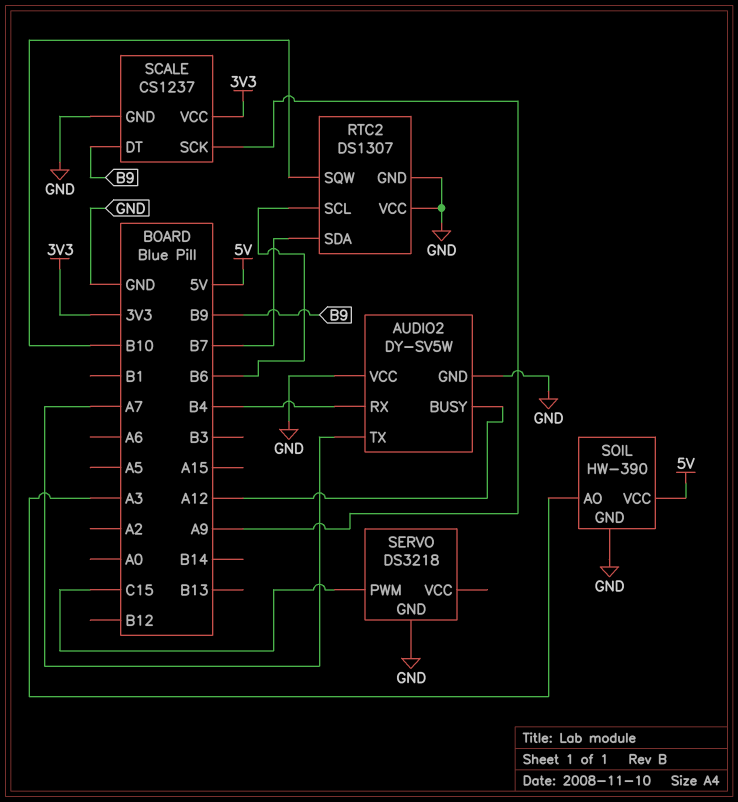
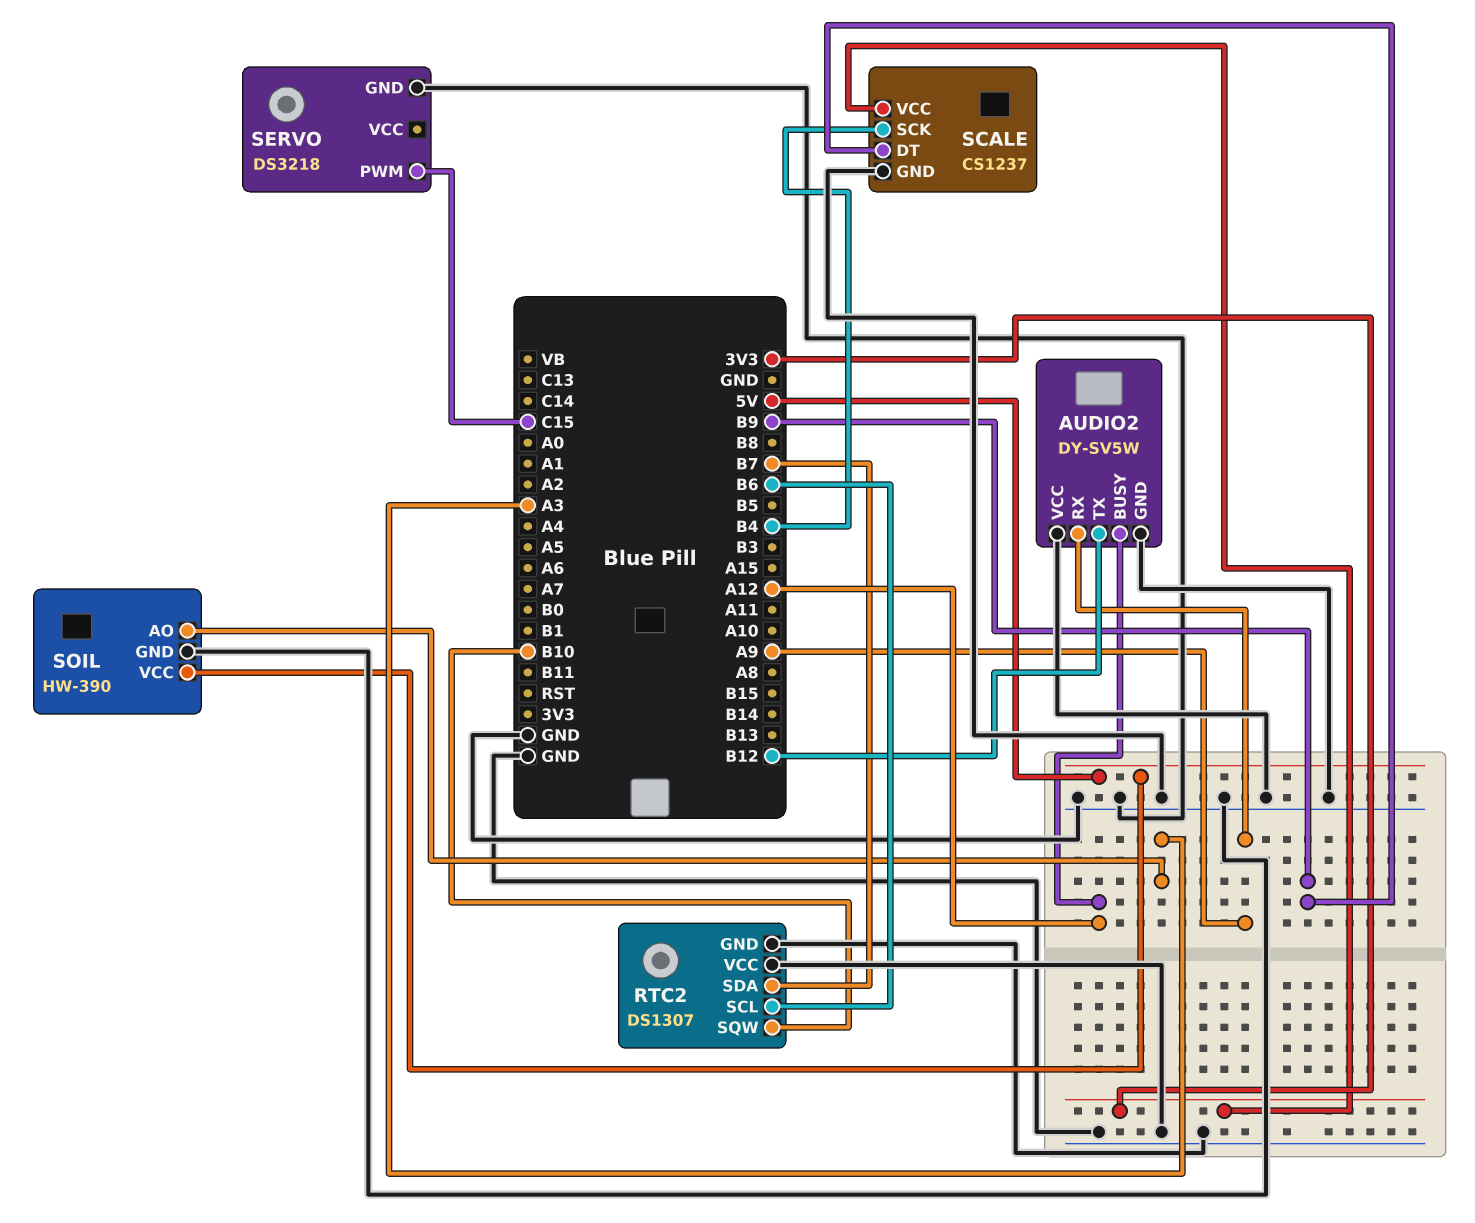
AUDIO2 pin RX: B4 -> A9
AUDIO2 pin TX: A7 -> B12
SCALE pin SCK: A9 -> B4

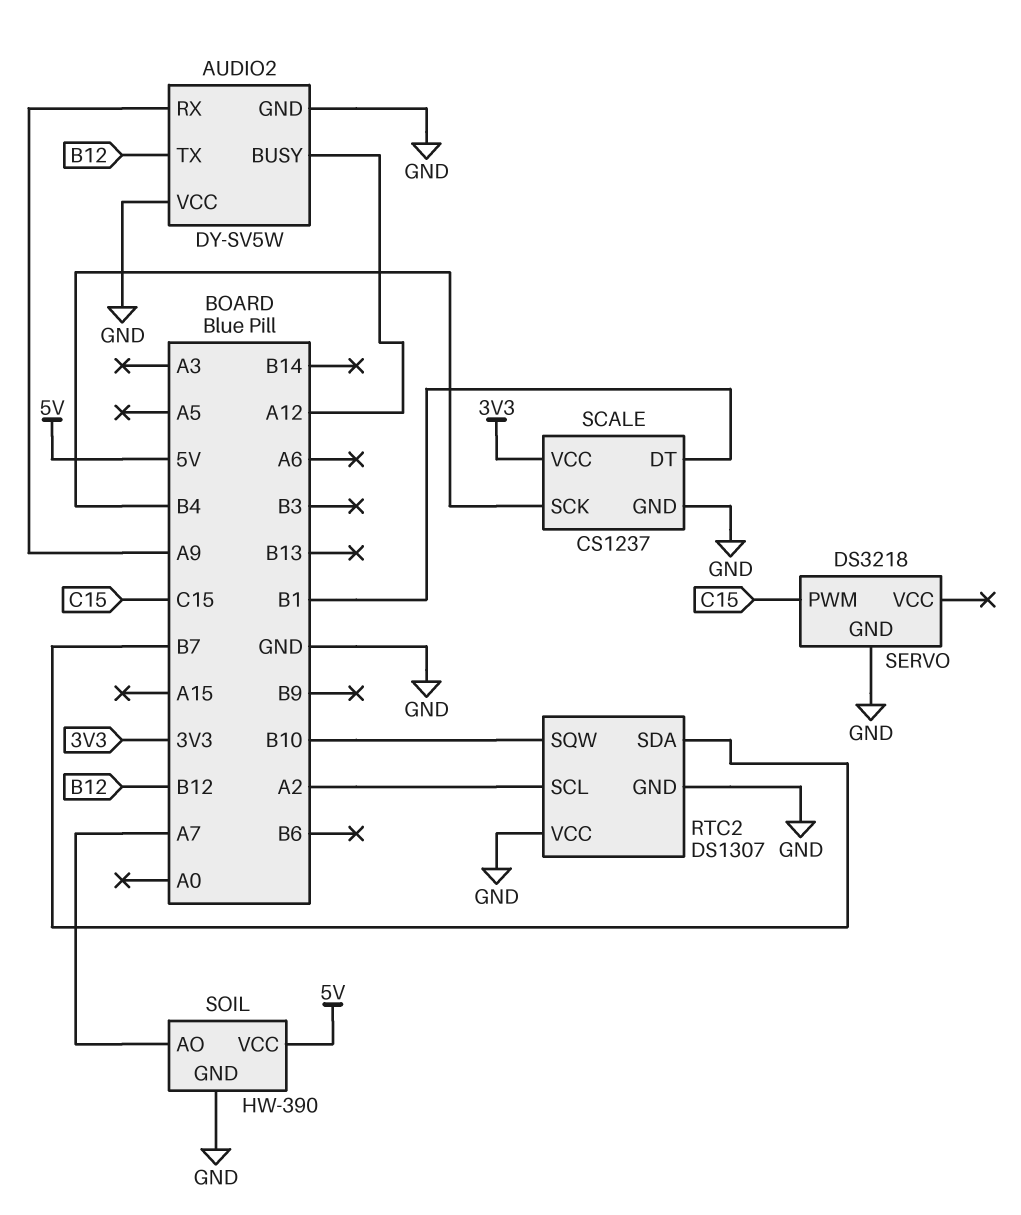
RTC2 pin SCL: B6 -> A2
SCALE pin DT: B9 -> B1
SOIL pin AO: A3 -> A7

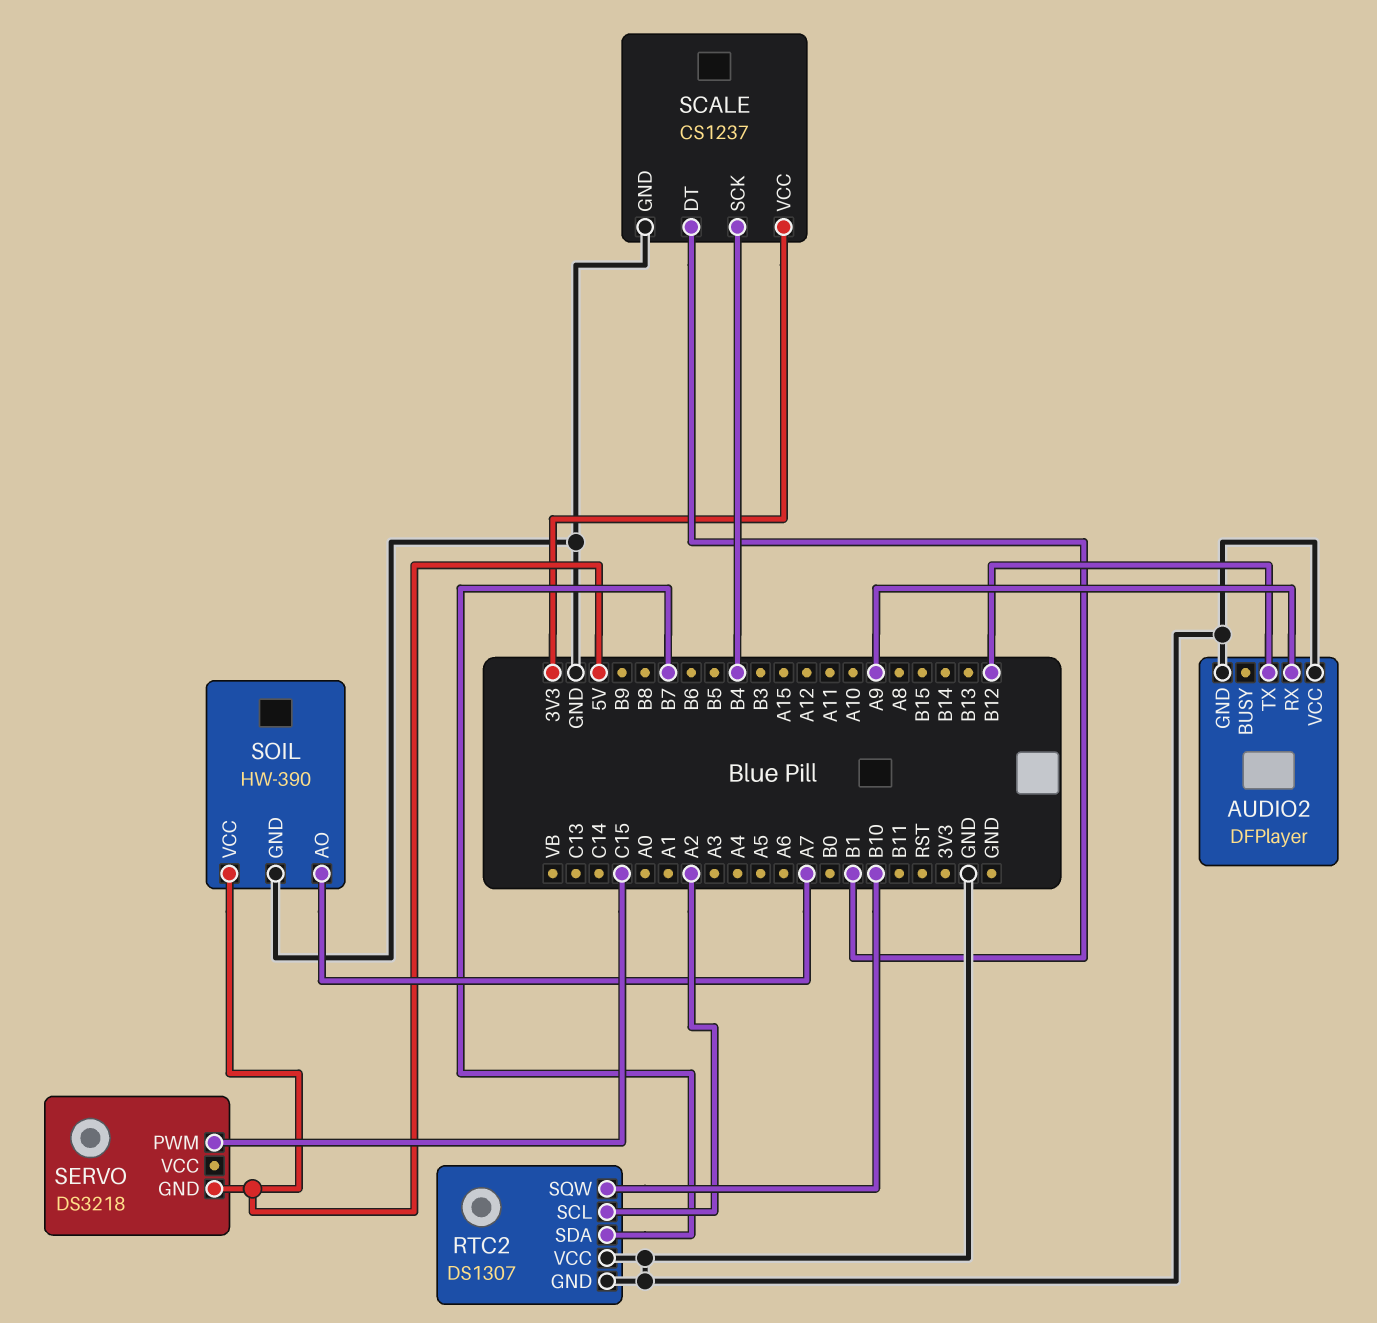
AUDIO2: DY-SV5W -> DFPlayer
AUDIO2 pin BUSY: A12 -> none
SERVO pin GND: GND -> 5V

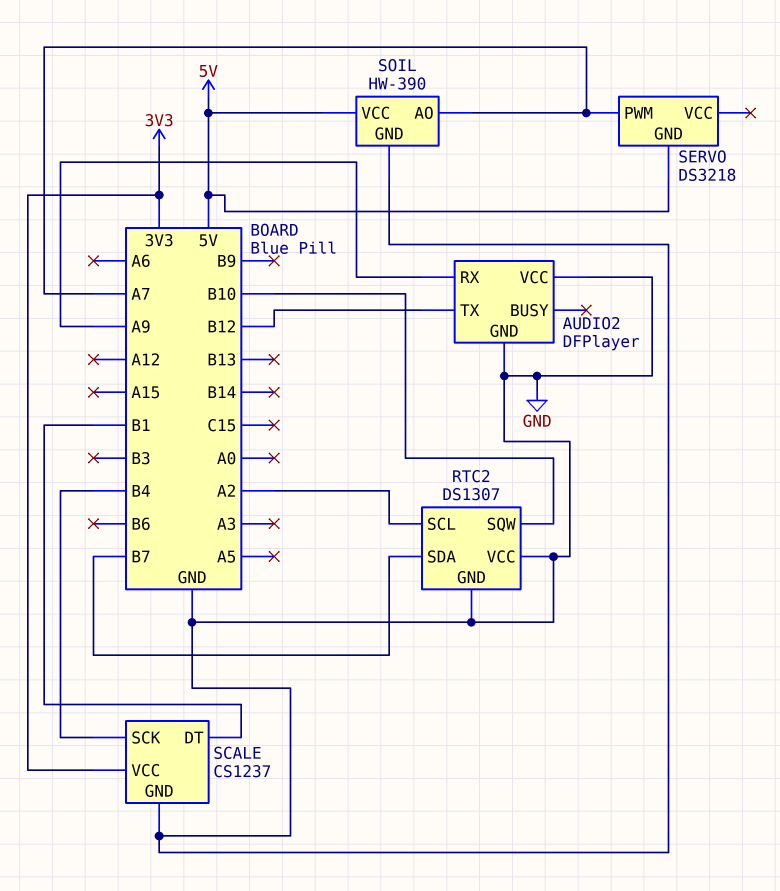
SERVO pin PWM: C15 -> A7

